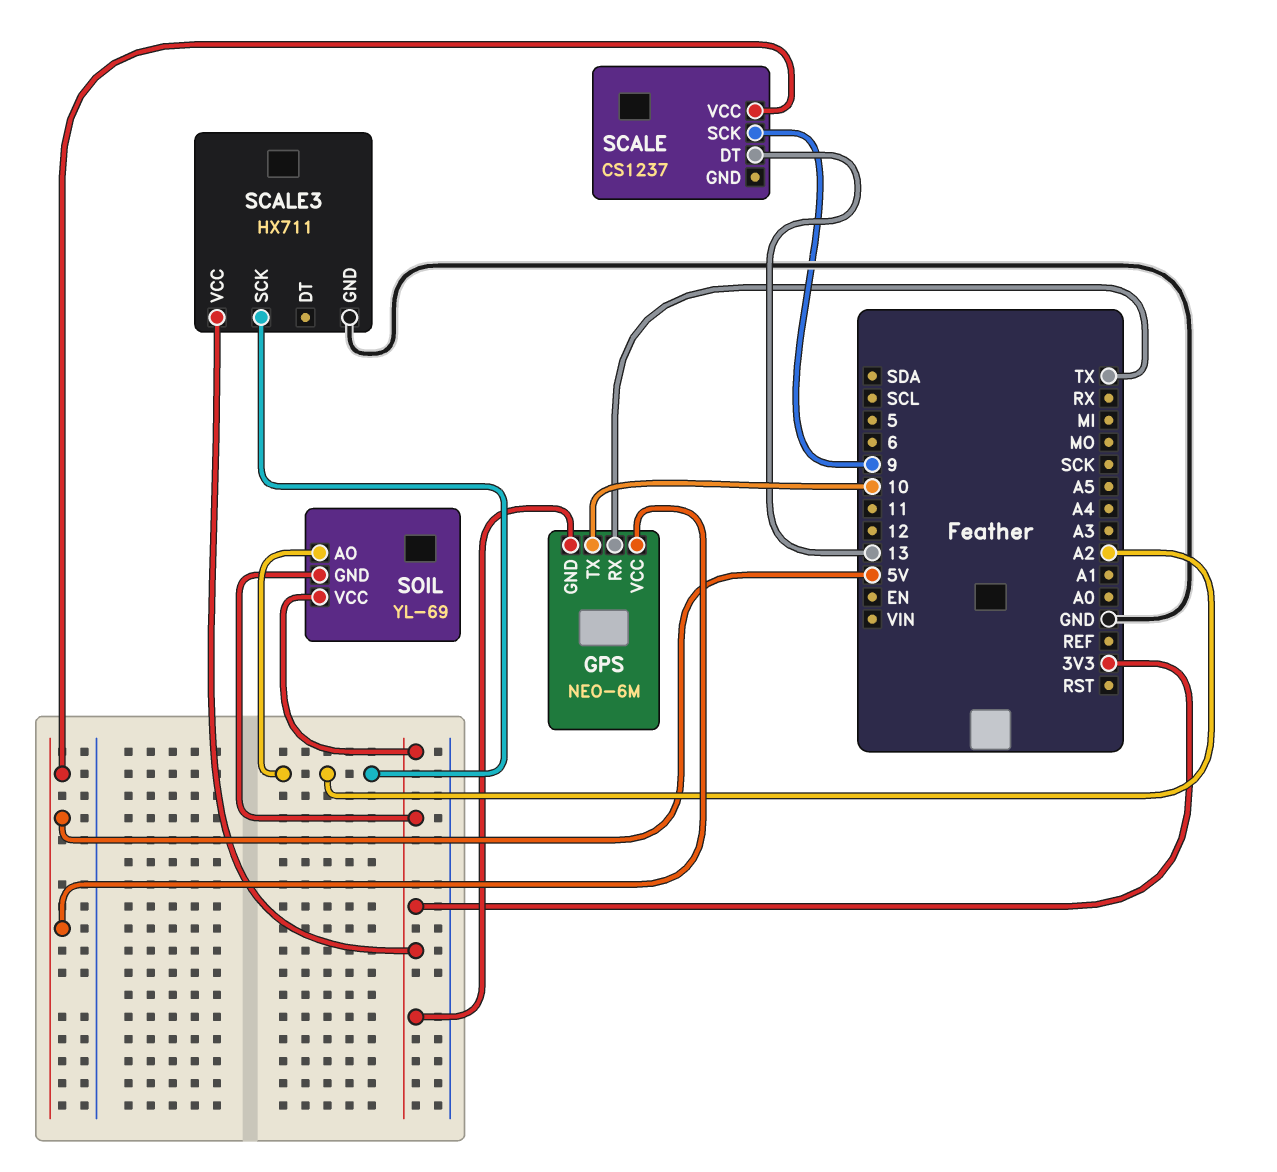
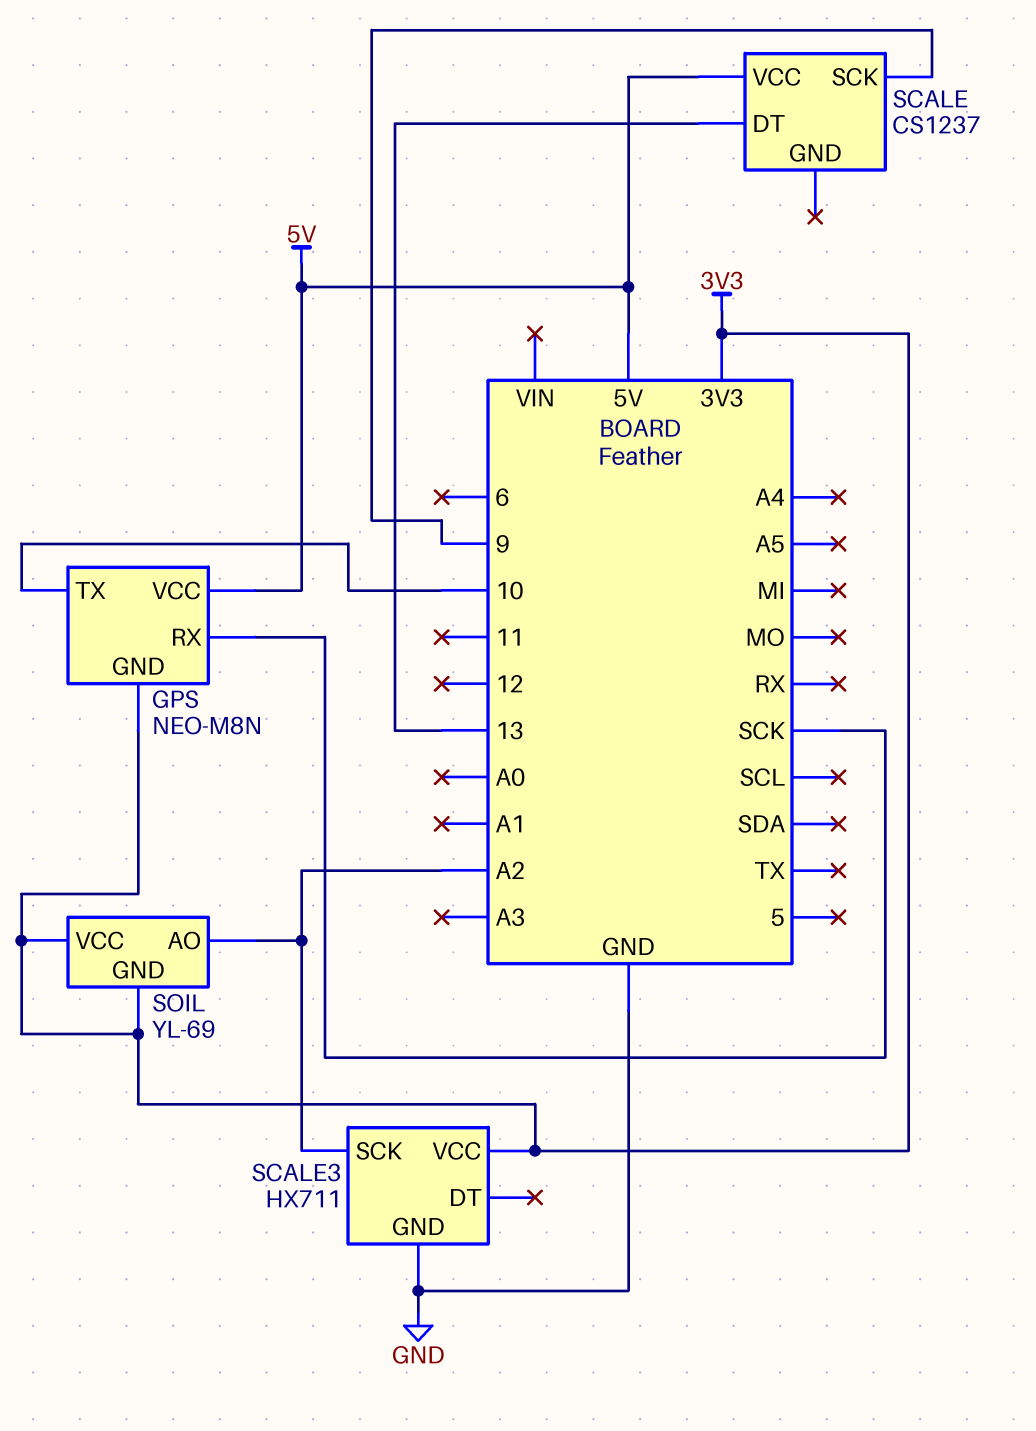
GPS: NEO-6M -> NEO-M8N
GPS pin RX: TX -> SCK

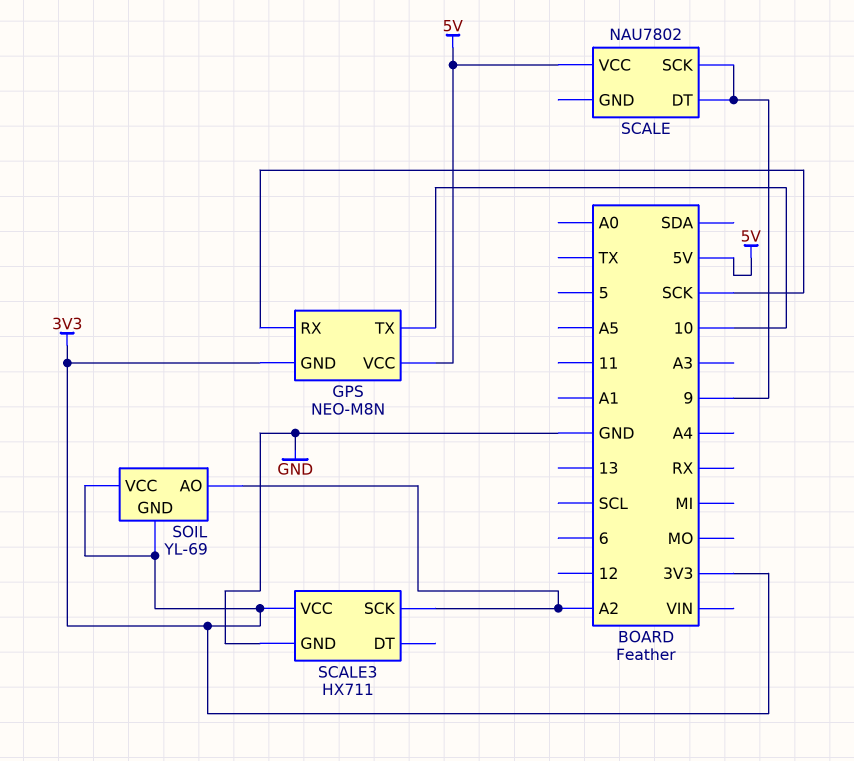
SCALE: CS1237 -> NAU7802
SCALE pin DT: 13 -> 9

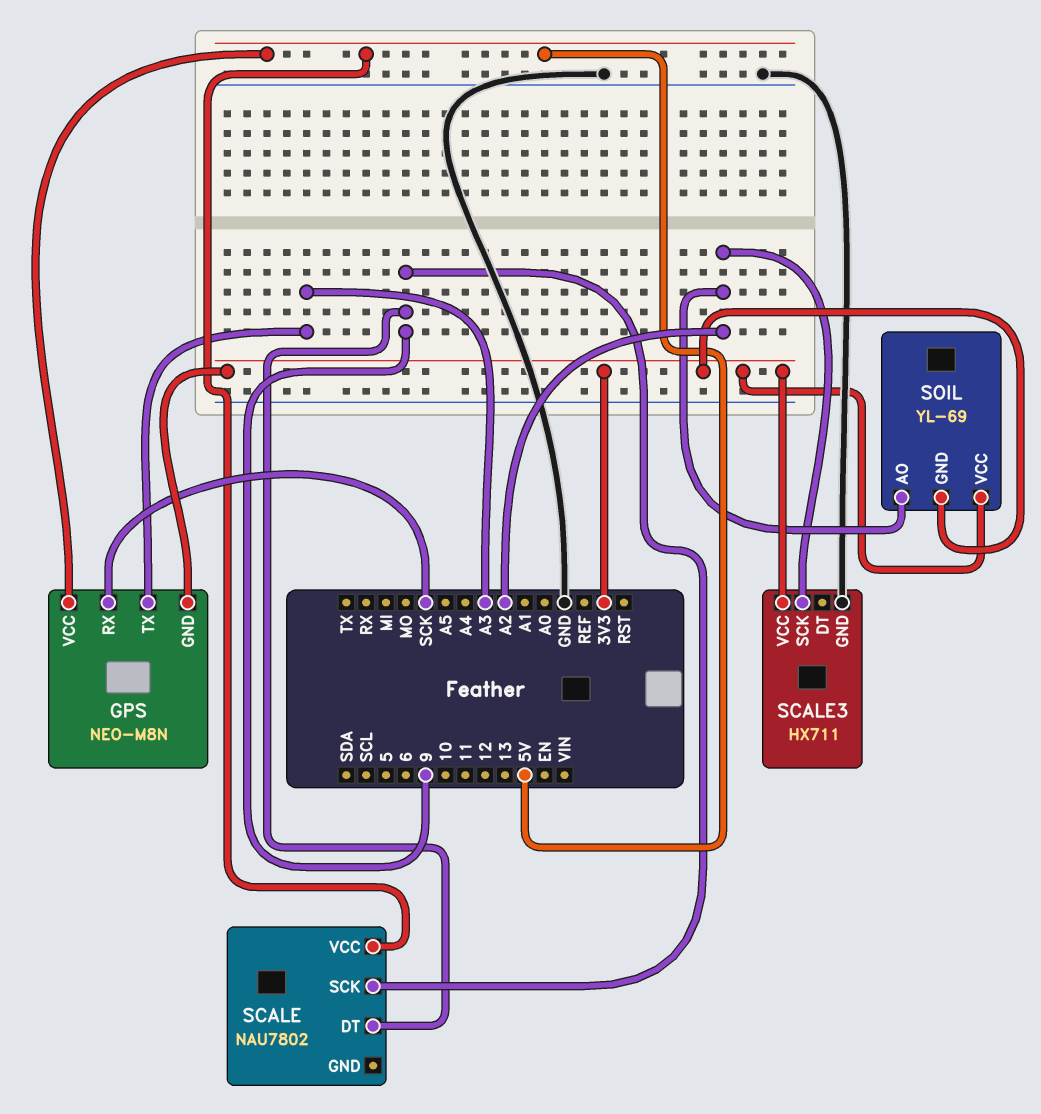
GPS pin TX: 10 -> A3

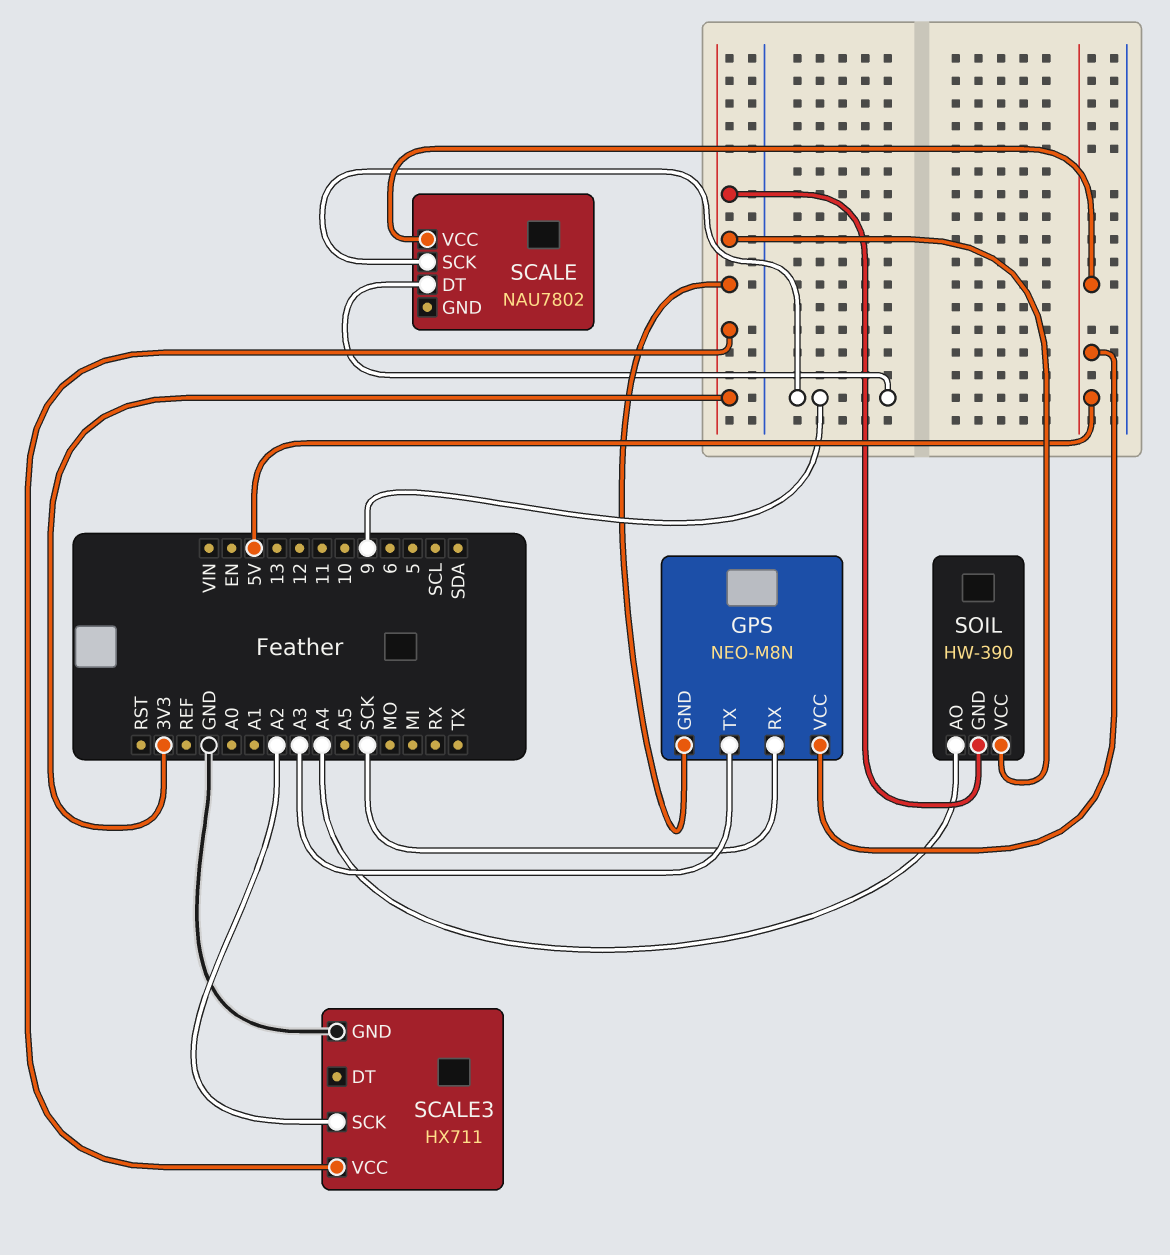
SOIL: YL-69 -> HW-390
SOIL pin AO: A2 -> A4

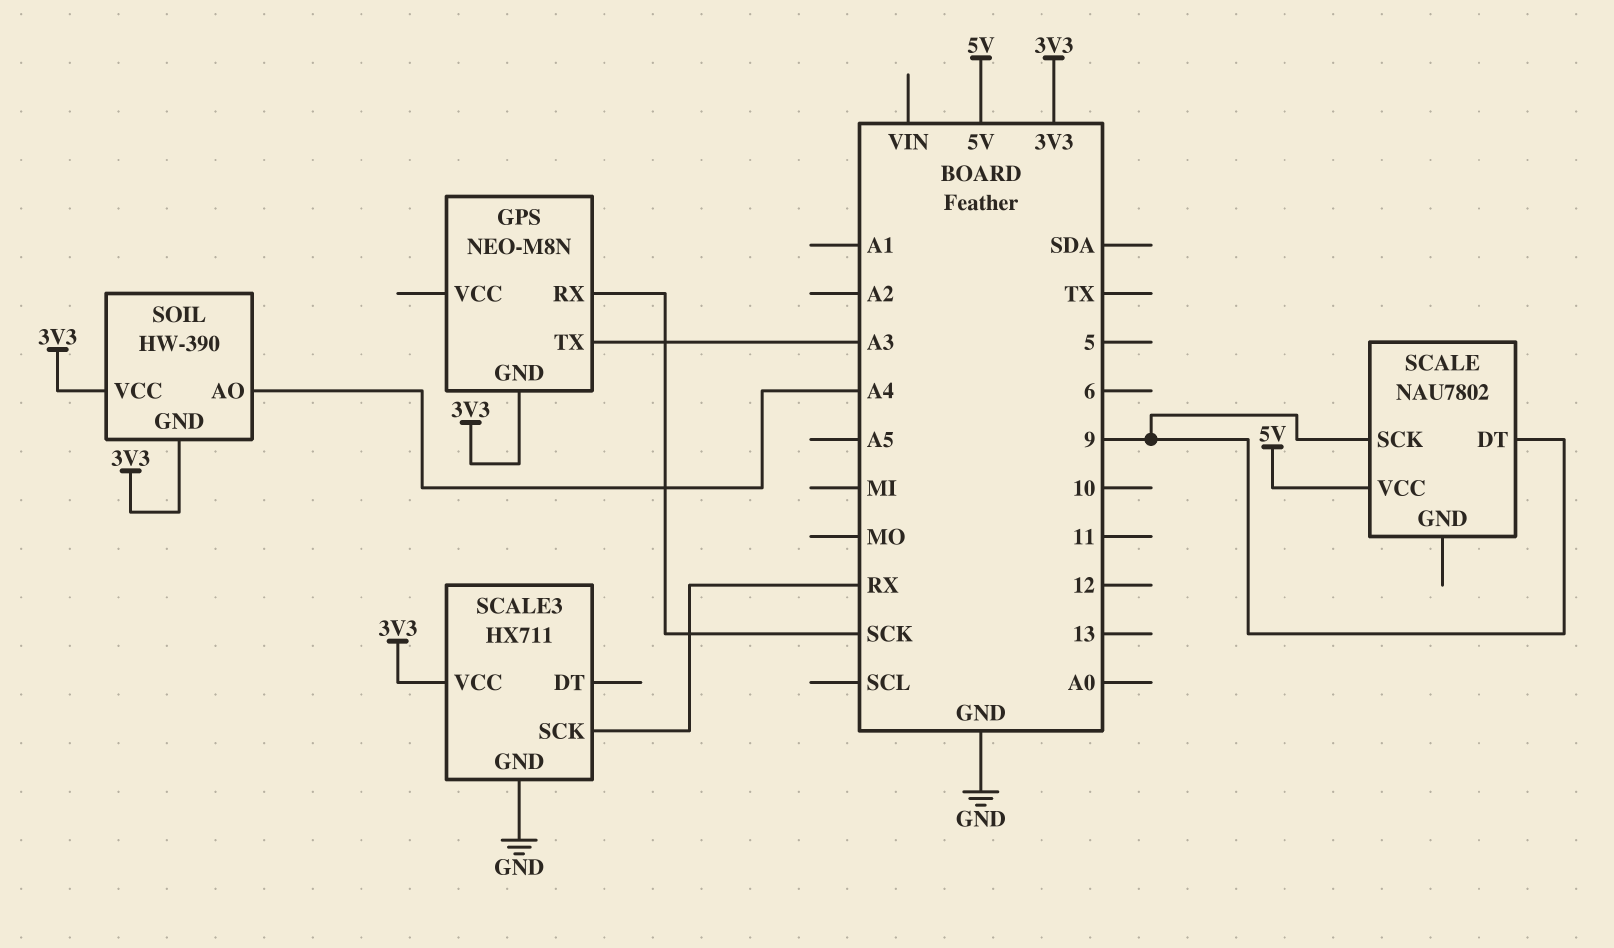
GPS pin VCC: 5V -> none
SCALE3 pin SCK: A2 -> RX

